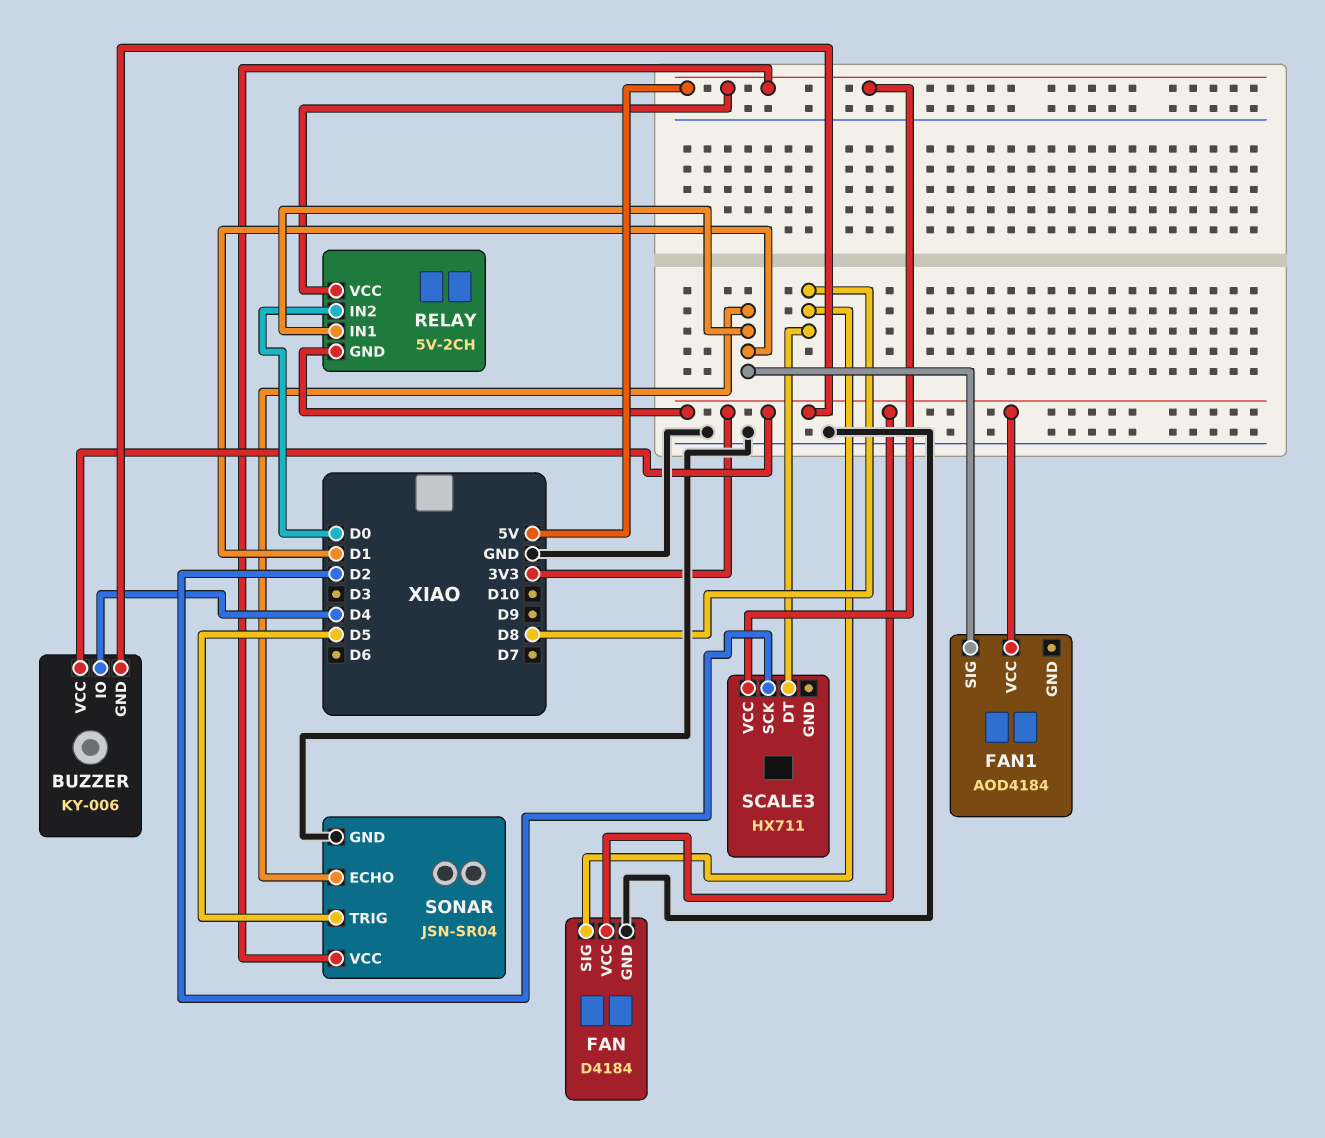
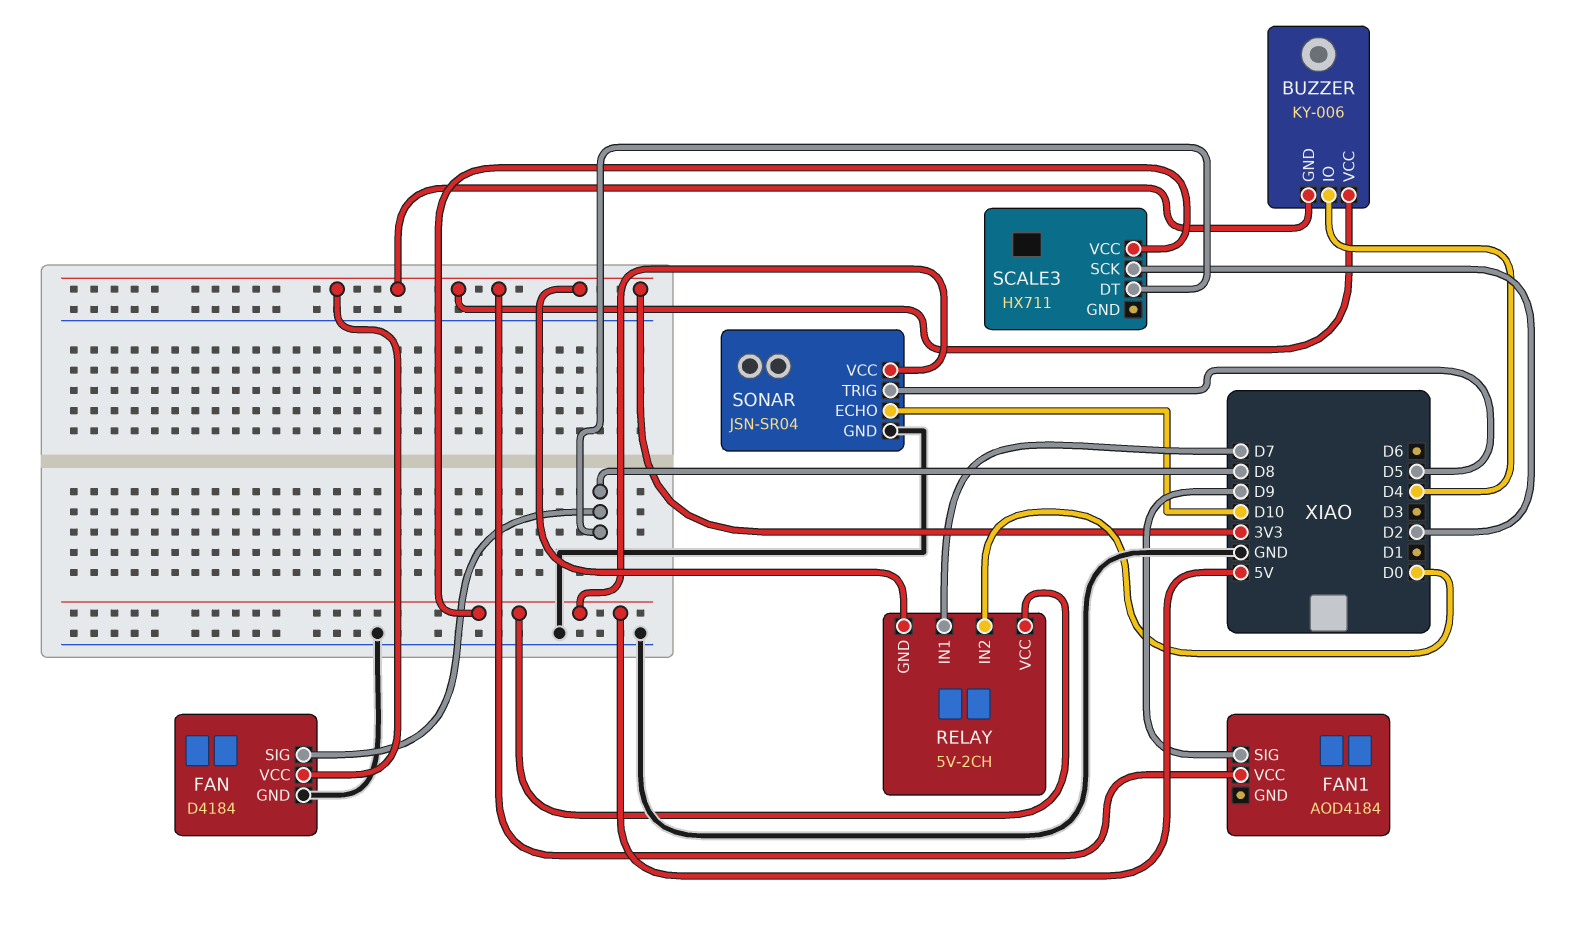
FAN1 pin SIG: D1 -> D9
RELAY pin IN1: D1 -> D7
SONAR pin ECHO: D1 -> D10

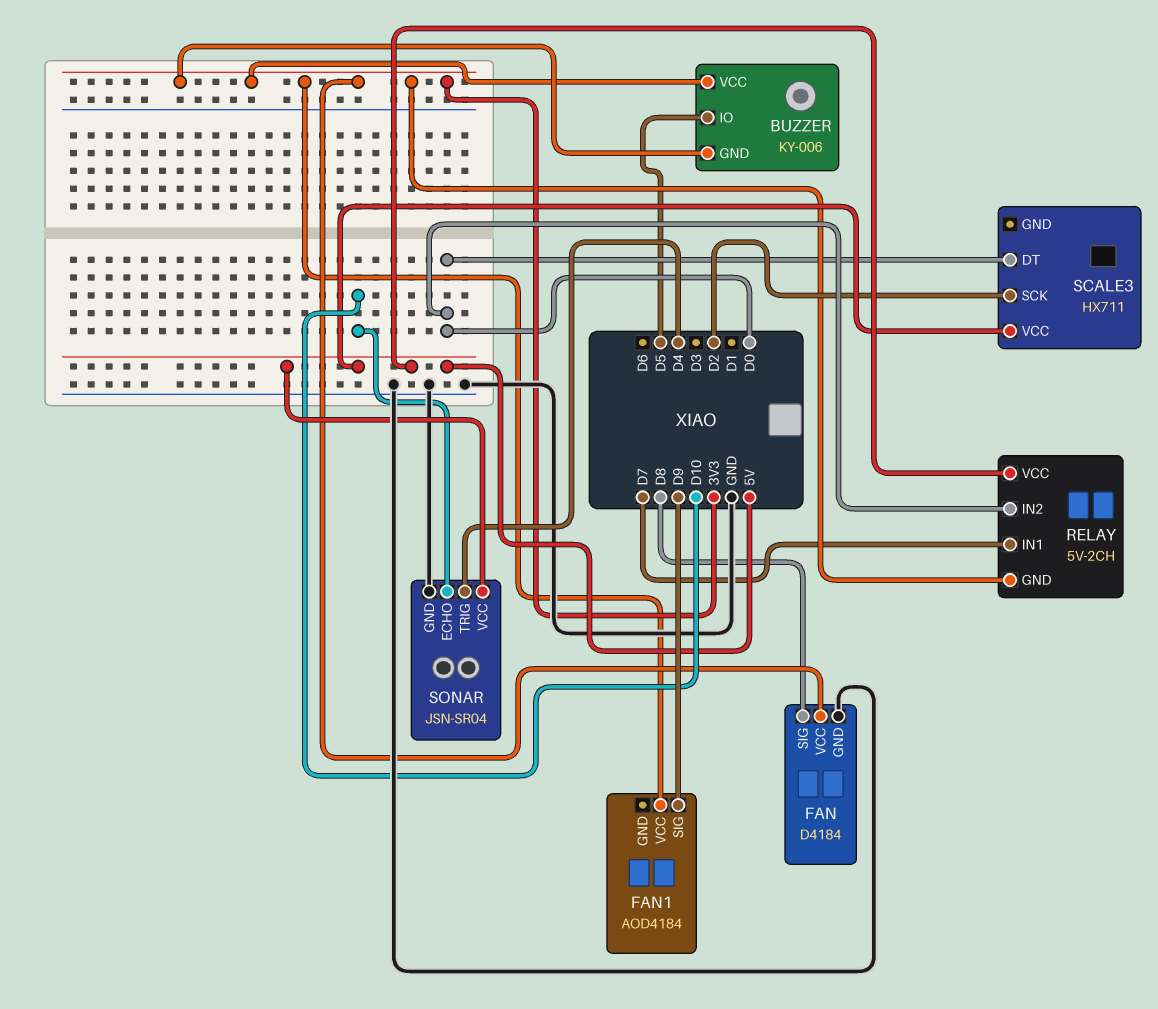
BUZZER pin IO: D4 -> D5
SCALE3 pin DT: D8 -> D0
SONAR pin TRIG: D5 -> D4

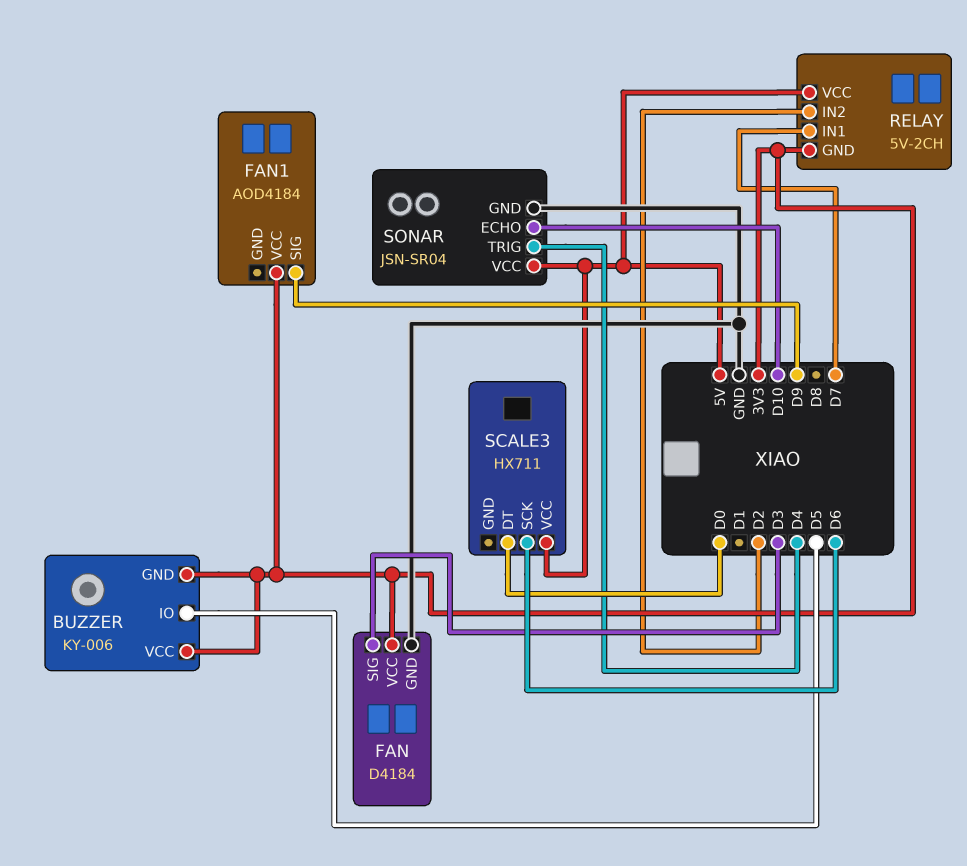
FAN pin SIG: D8 -> D3
RELAY pin IN2: D0 -> D2
SCALE3 pin SCK: D2 -> D6

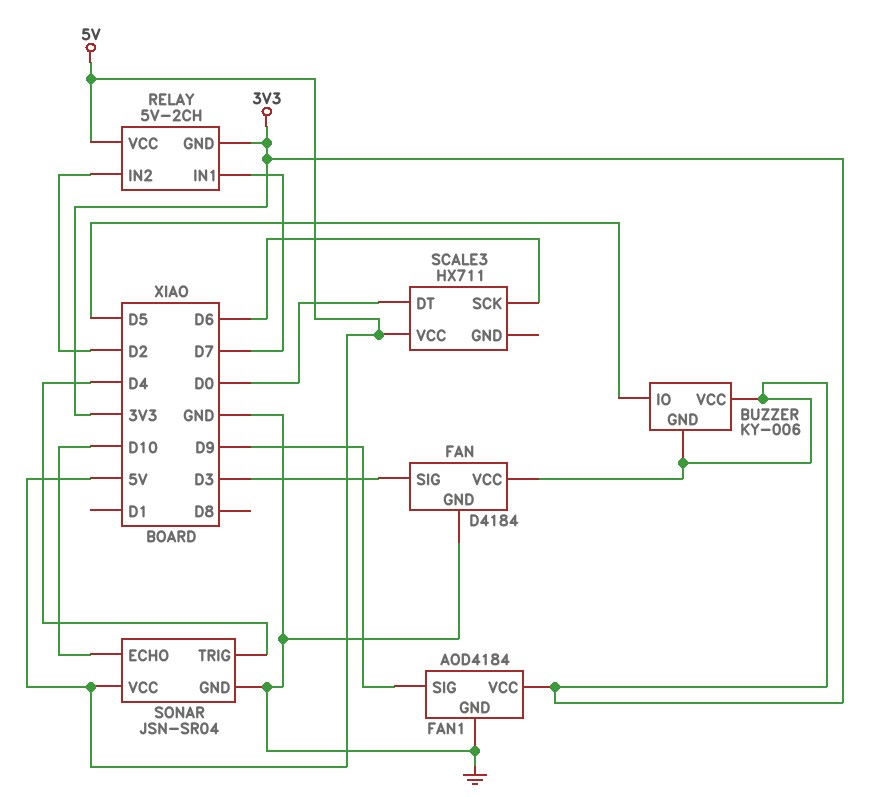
FAN1 pin GND: none -> GND

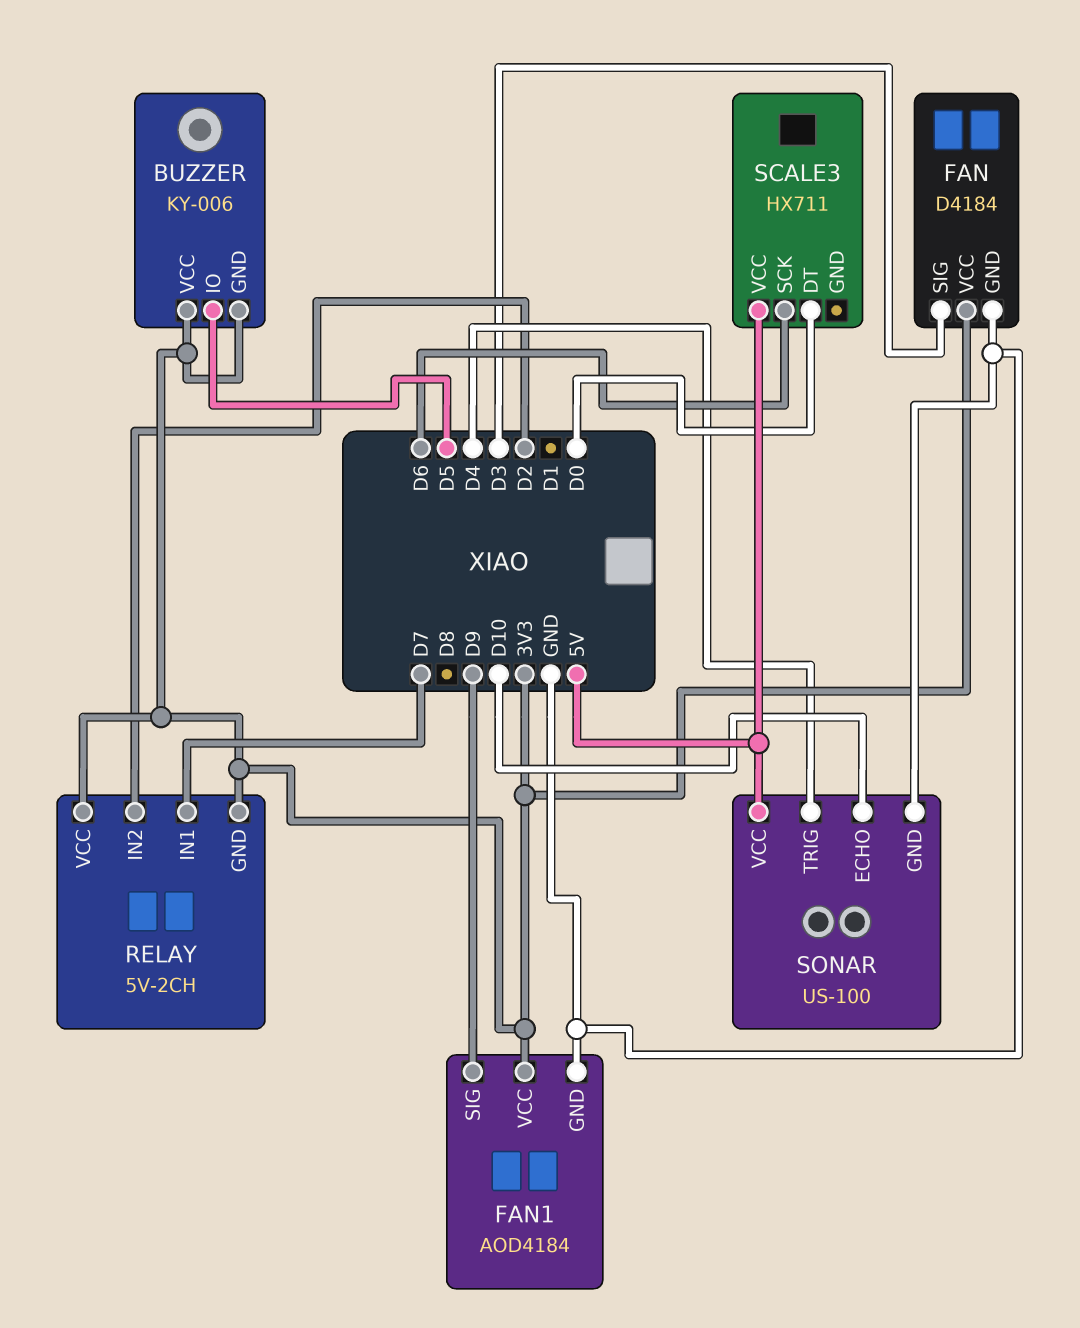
RELAY pin VCC: 5V -> 3V3
SONAR: JSN-SR04 -> US-100

